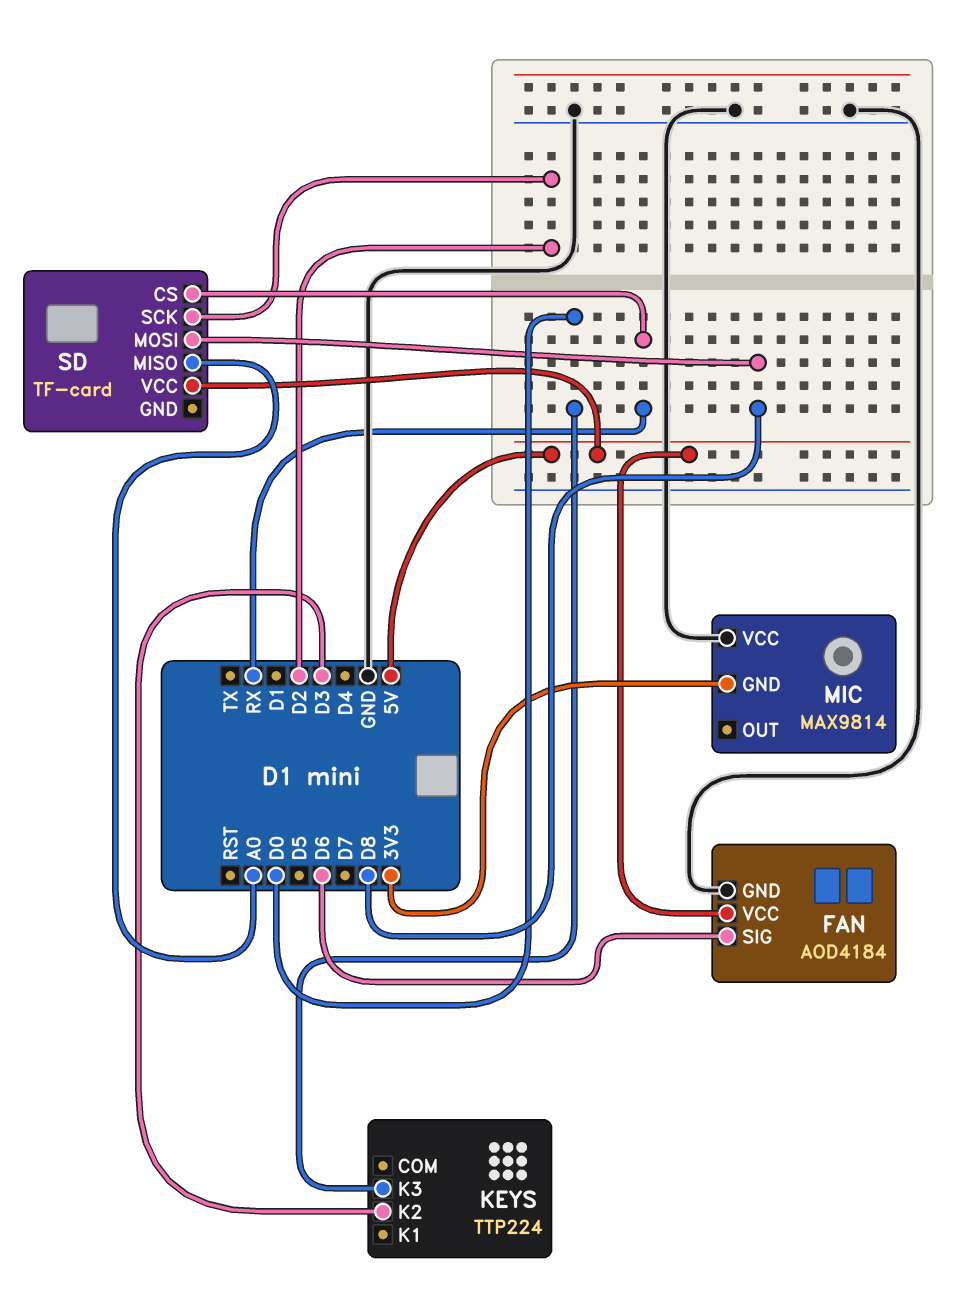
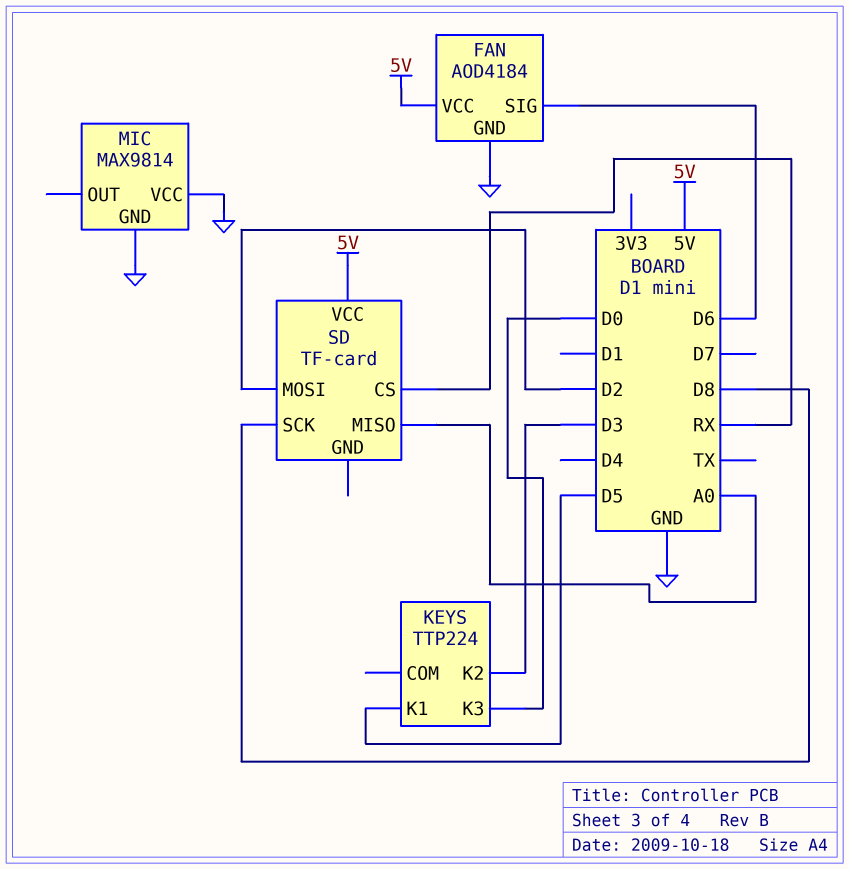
KEYS pin K1: none -> D5
MIC pin GND: 3V3 -> GND
SD pin MOSI: D8 -> D2
SD pin SCK: D2 -> D8

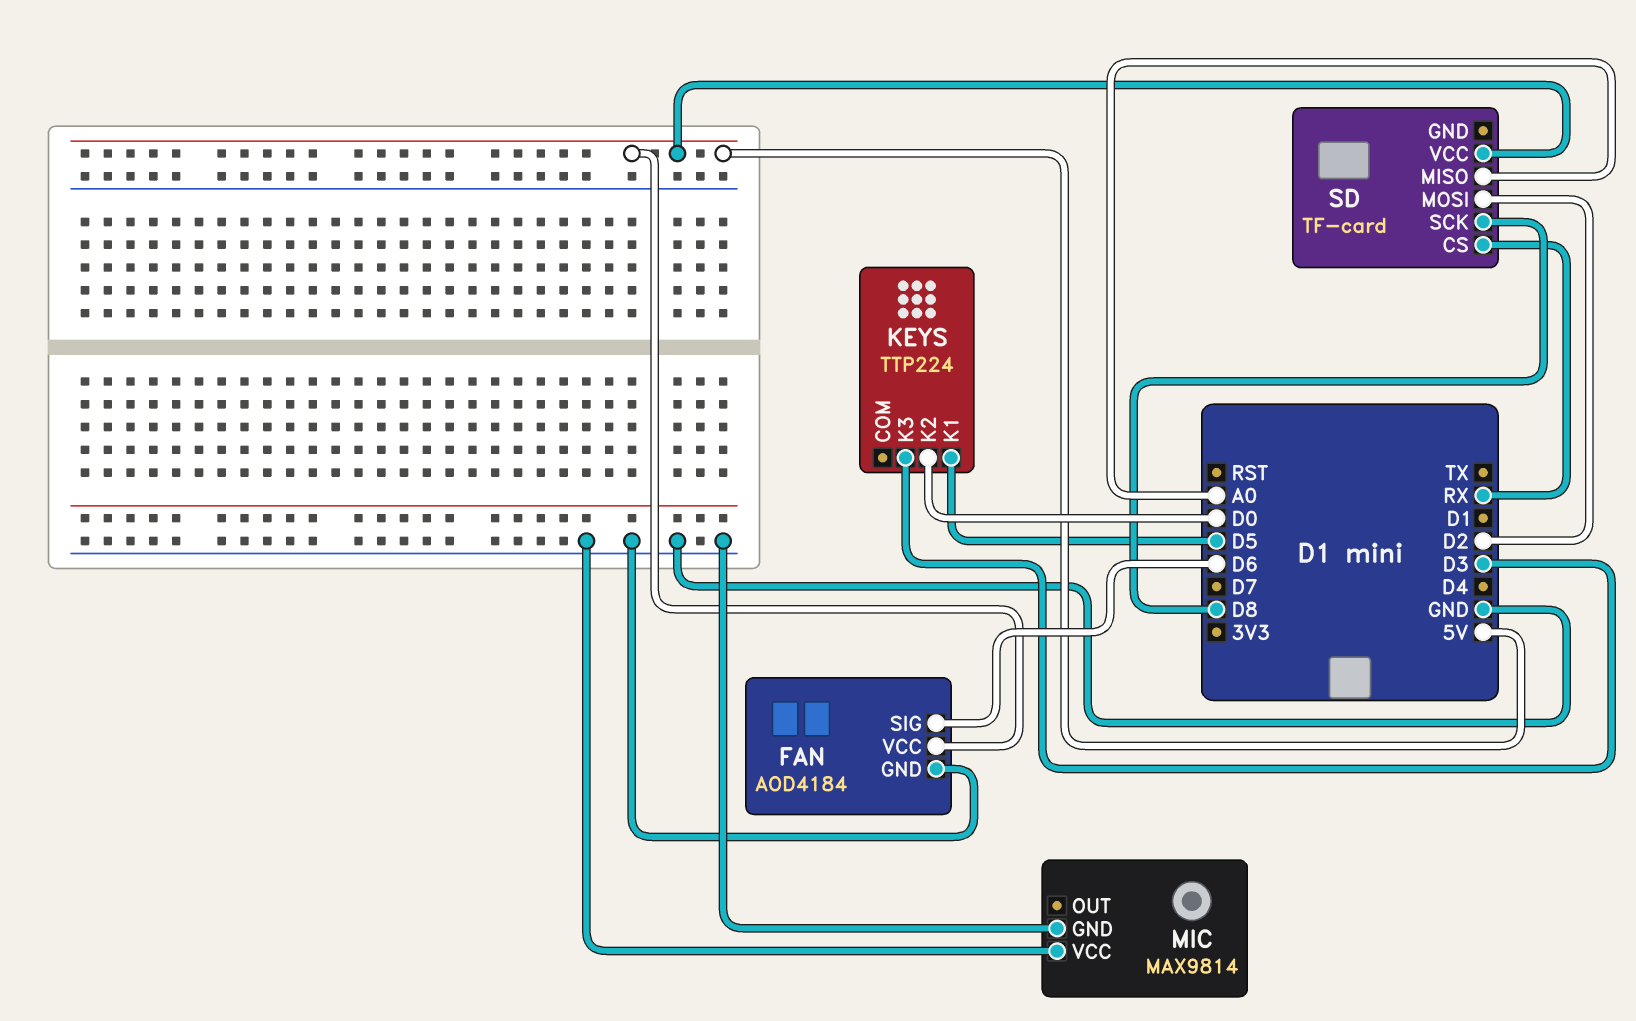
KEYS pin K2: D3 -> D0
KEYS pin K3: D0 -> D3

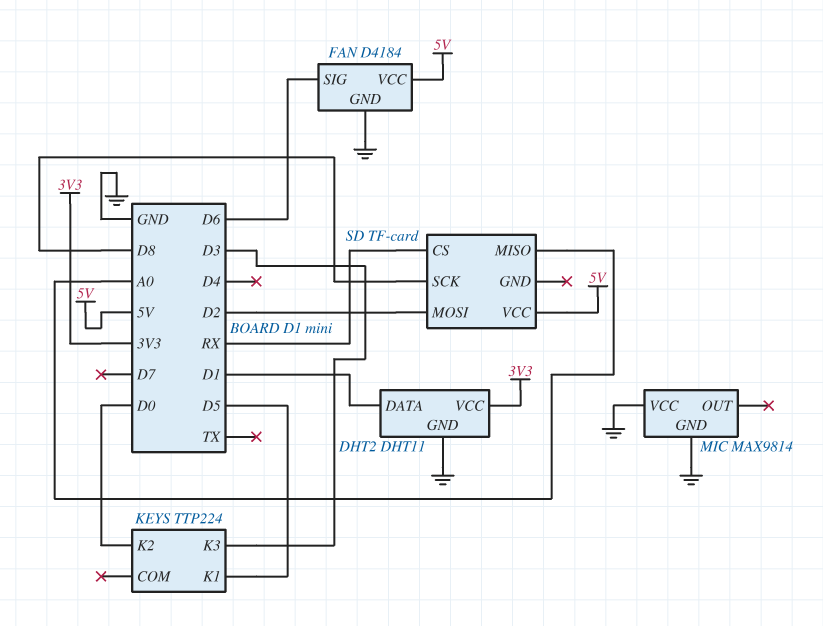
DHT2: none -> DHT11
DHT2 pin DATA: none -> D1
DHT2 pin GND: none -> GND
DHT2 pin VCC: none -> 3V3
FAN: AOD4184 -> D4184

